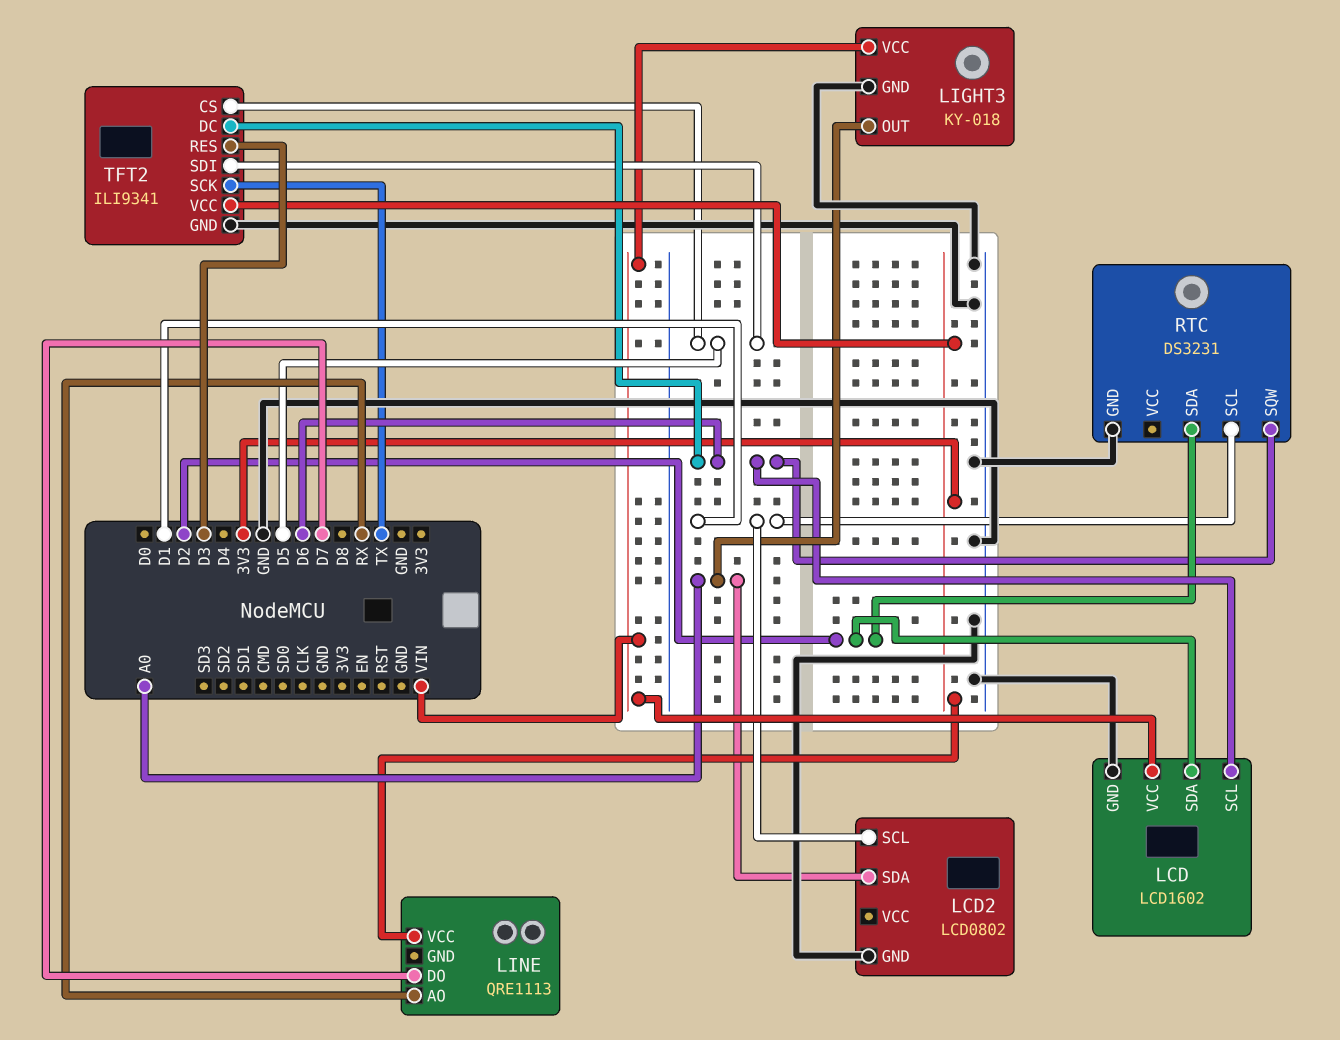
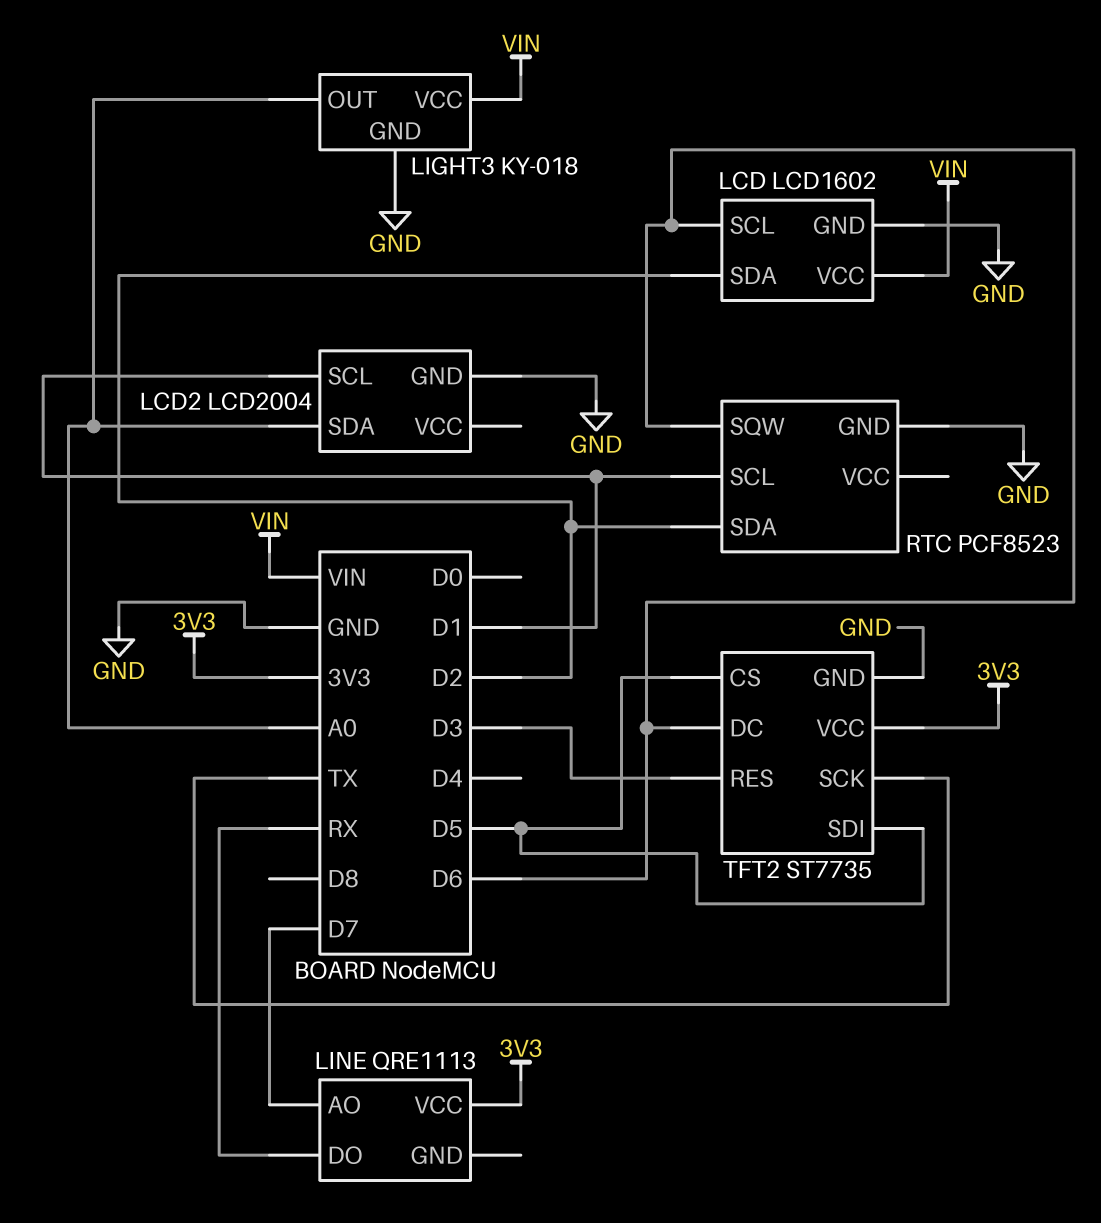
LCD2: LCD0802 -> LCD2004
LINE pin AO: RX -> D7
LINE pin DO: D7 -> RX
RTC: DS3231 -> PCF8523
TFT2: ILI9341 -> ST7735

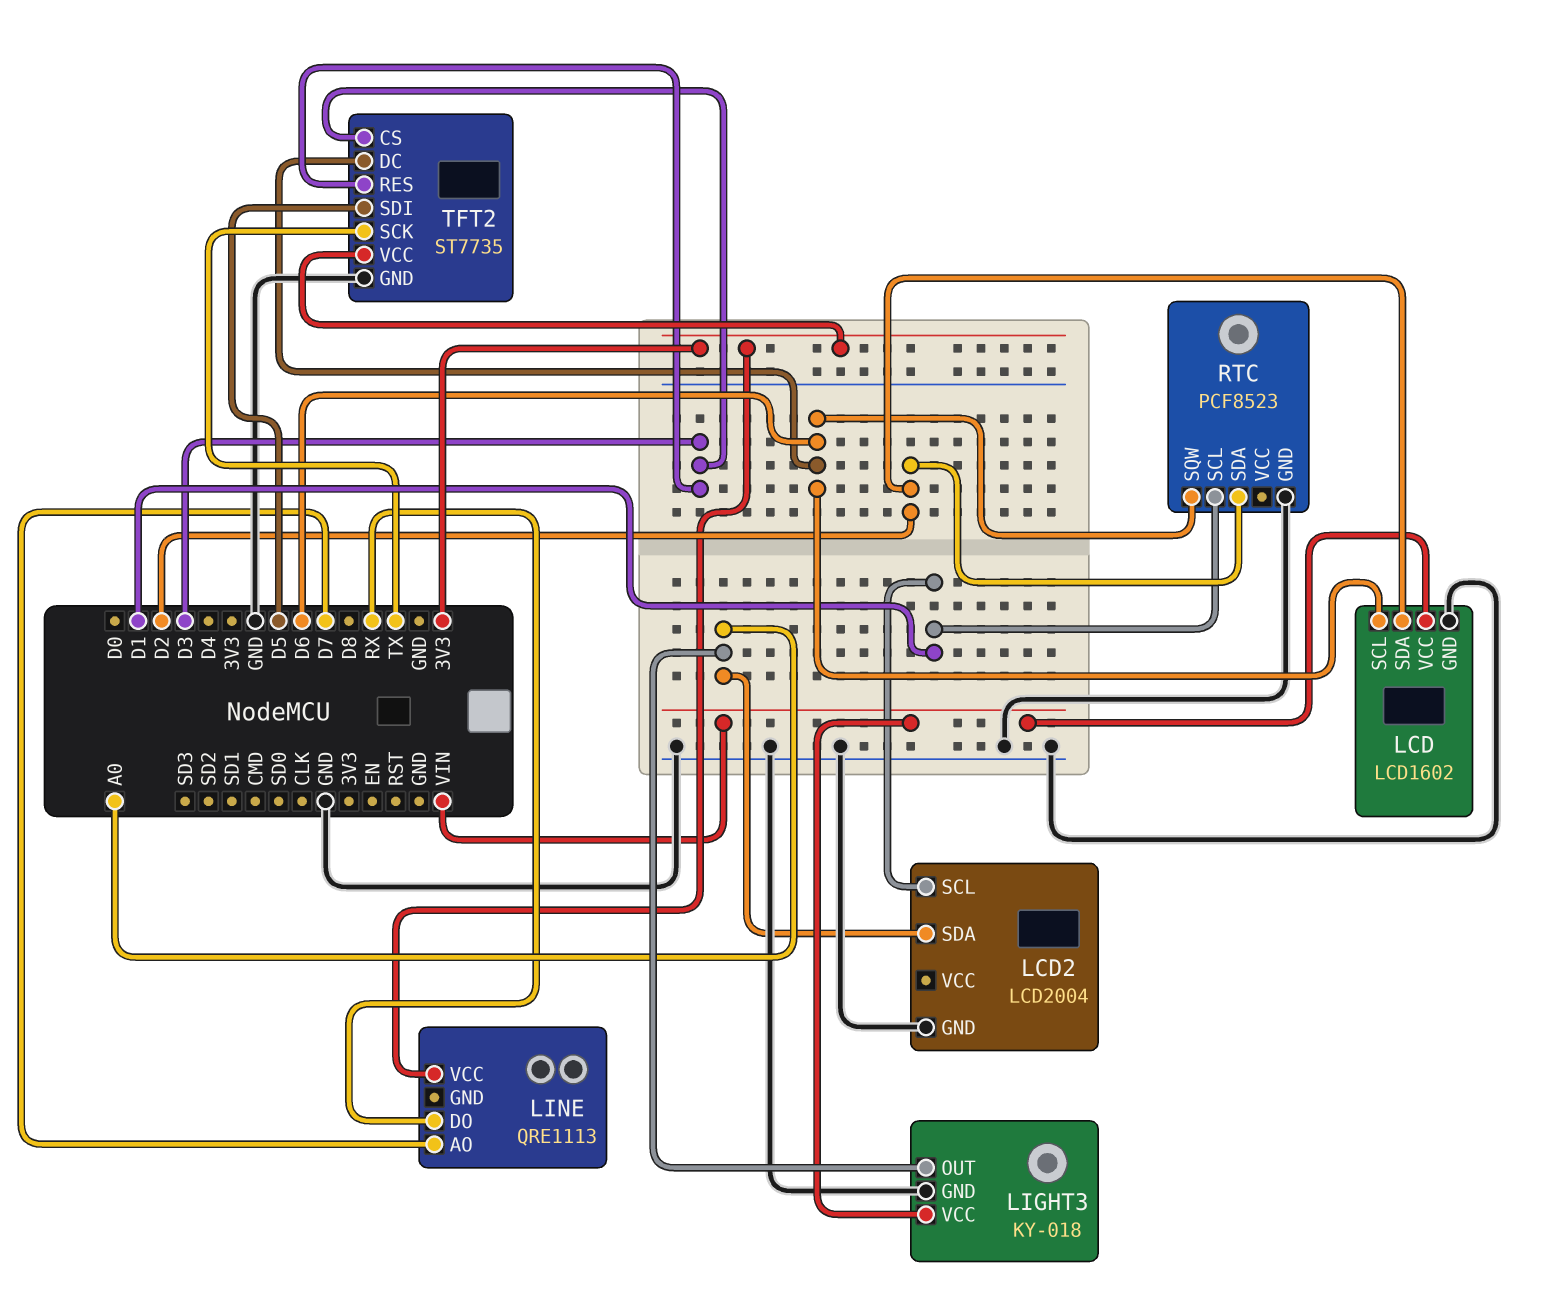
TFT2 pin CS: D5 -> D3

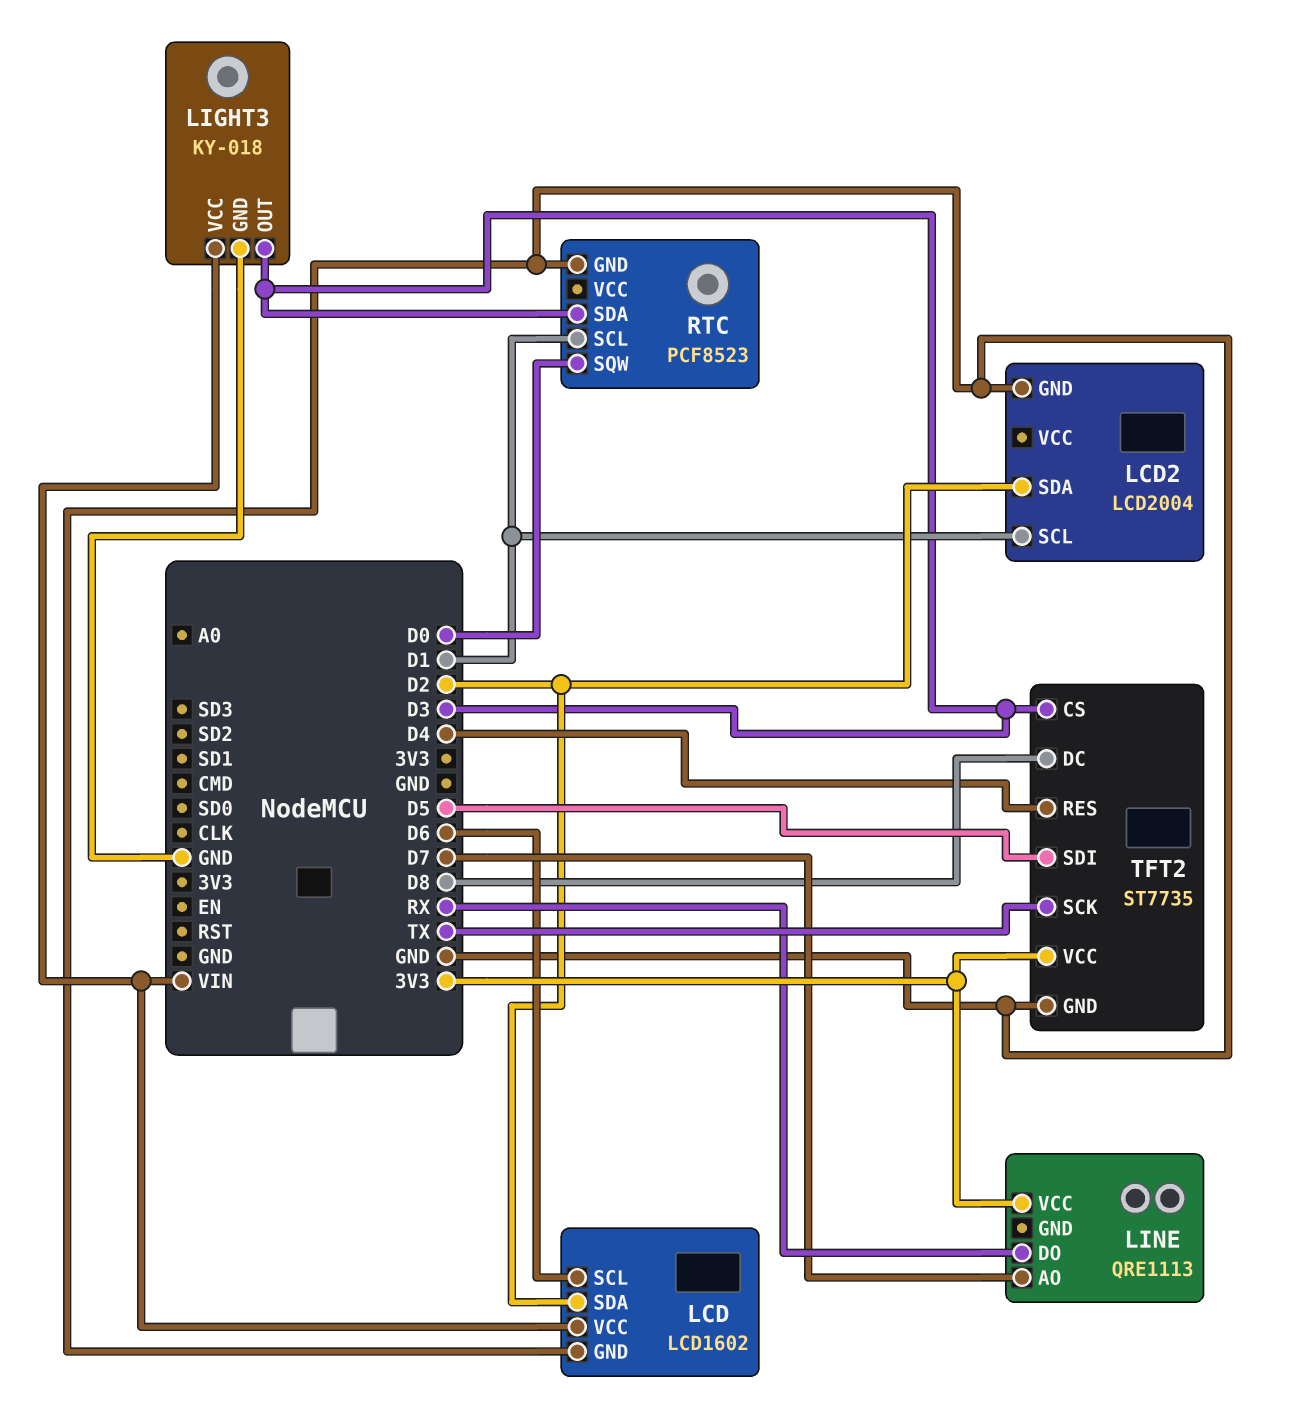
LCD2 pin SDA: A0 -> D2
LIGHT3 pin OUT: A0 -> D3
RTC pin SDA: D2 -> D3
RTC pin SQW: D6 -> D0
TFT2 pin DC: D6 -> D8
TFT2 pin RES: D3 -> D4

